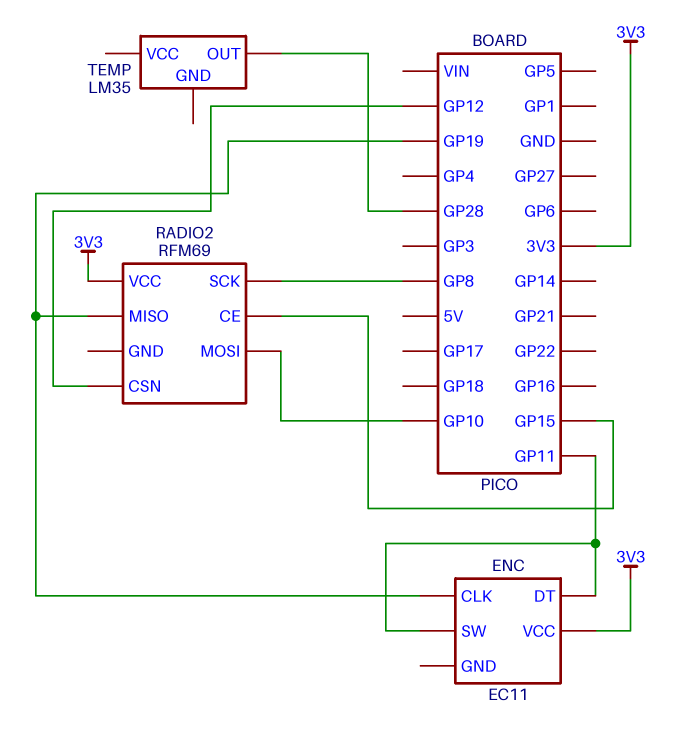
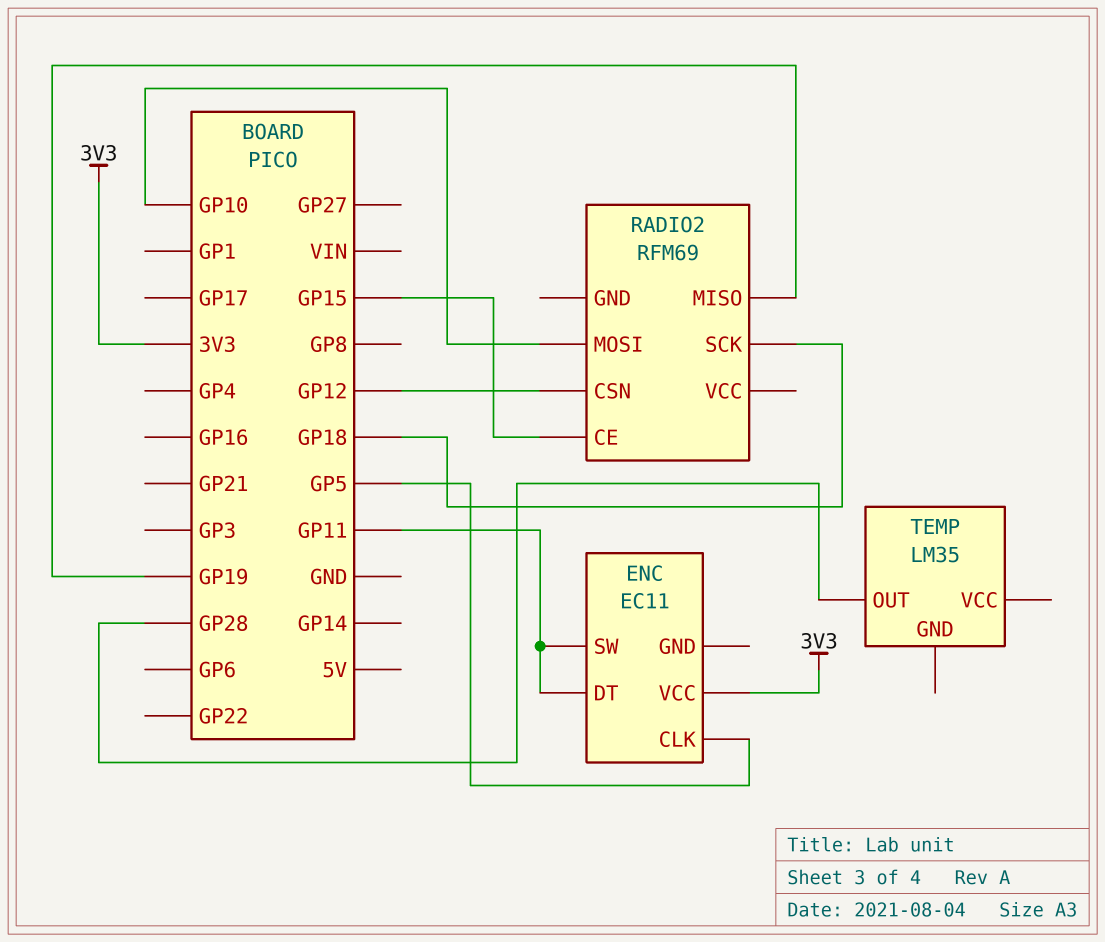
ENC pin CLK: GP19 -> GP5
RADIO2 pin SCK: GP8 -> GP18
RADIO2 pin VCC: 3V3 -> none

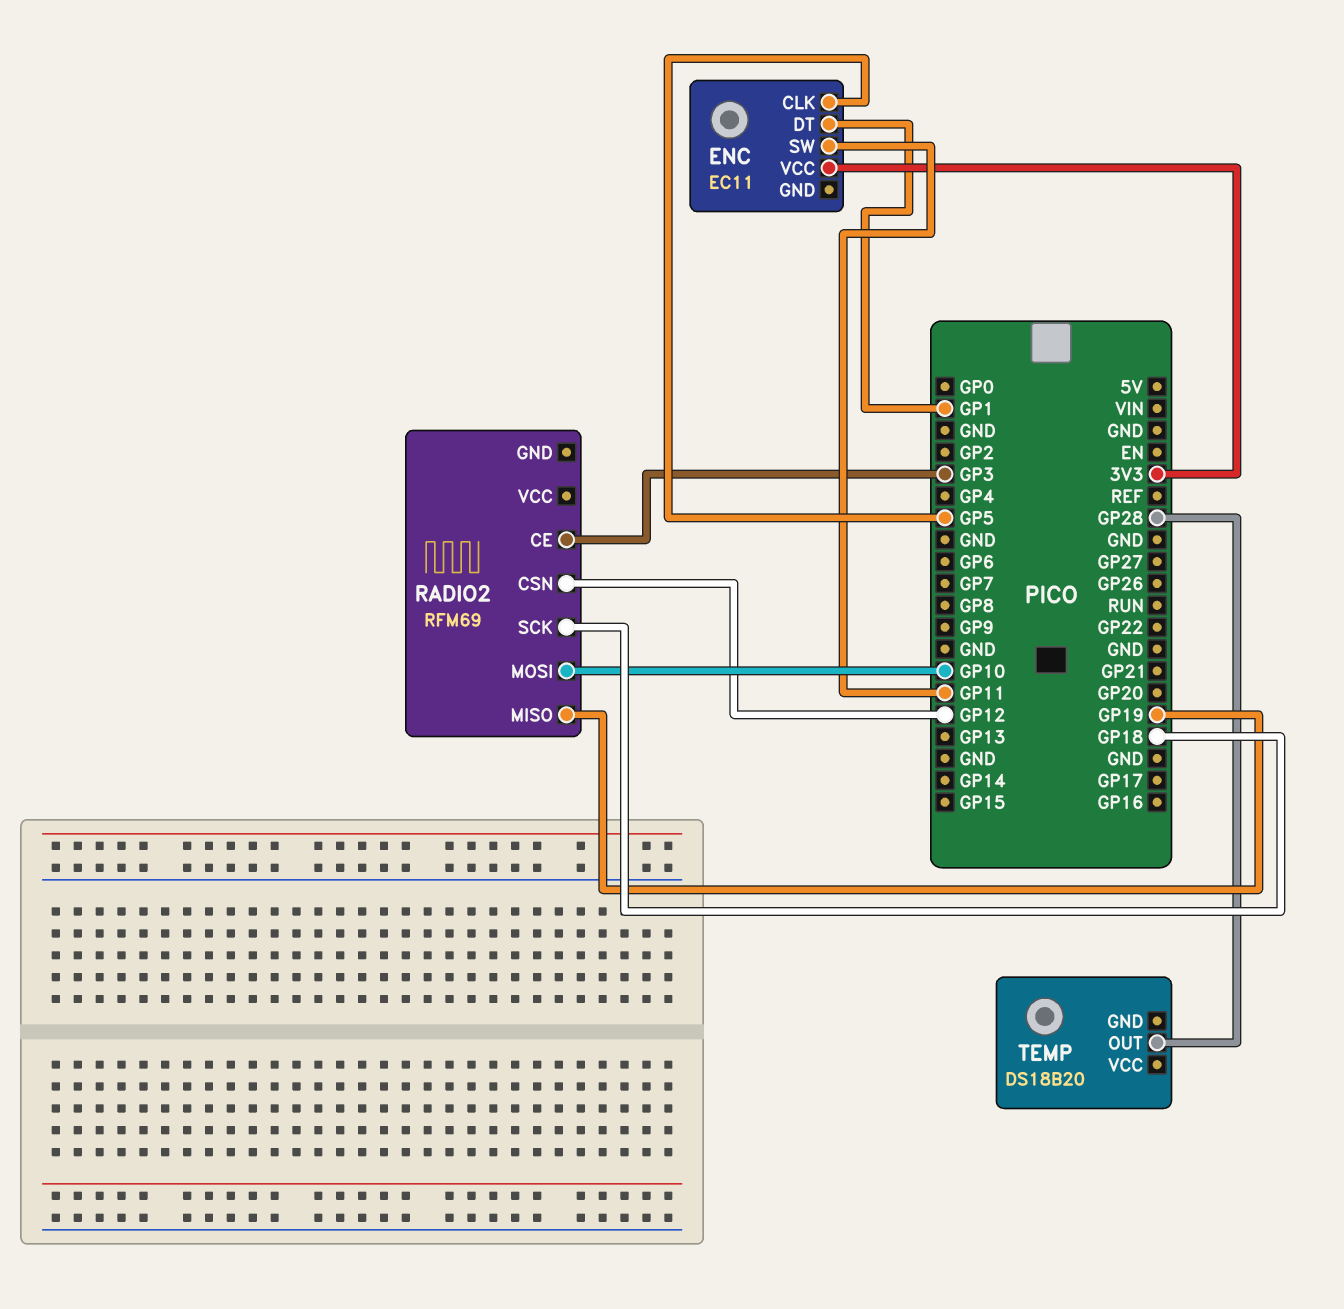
ENC pin DT: GP11 -> GP1
RADIO2 pin CE: GP15 -> GP3
TEMP: LM35 -> DS18B20

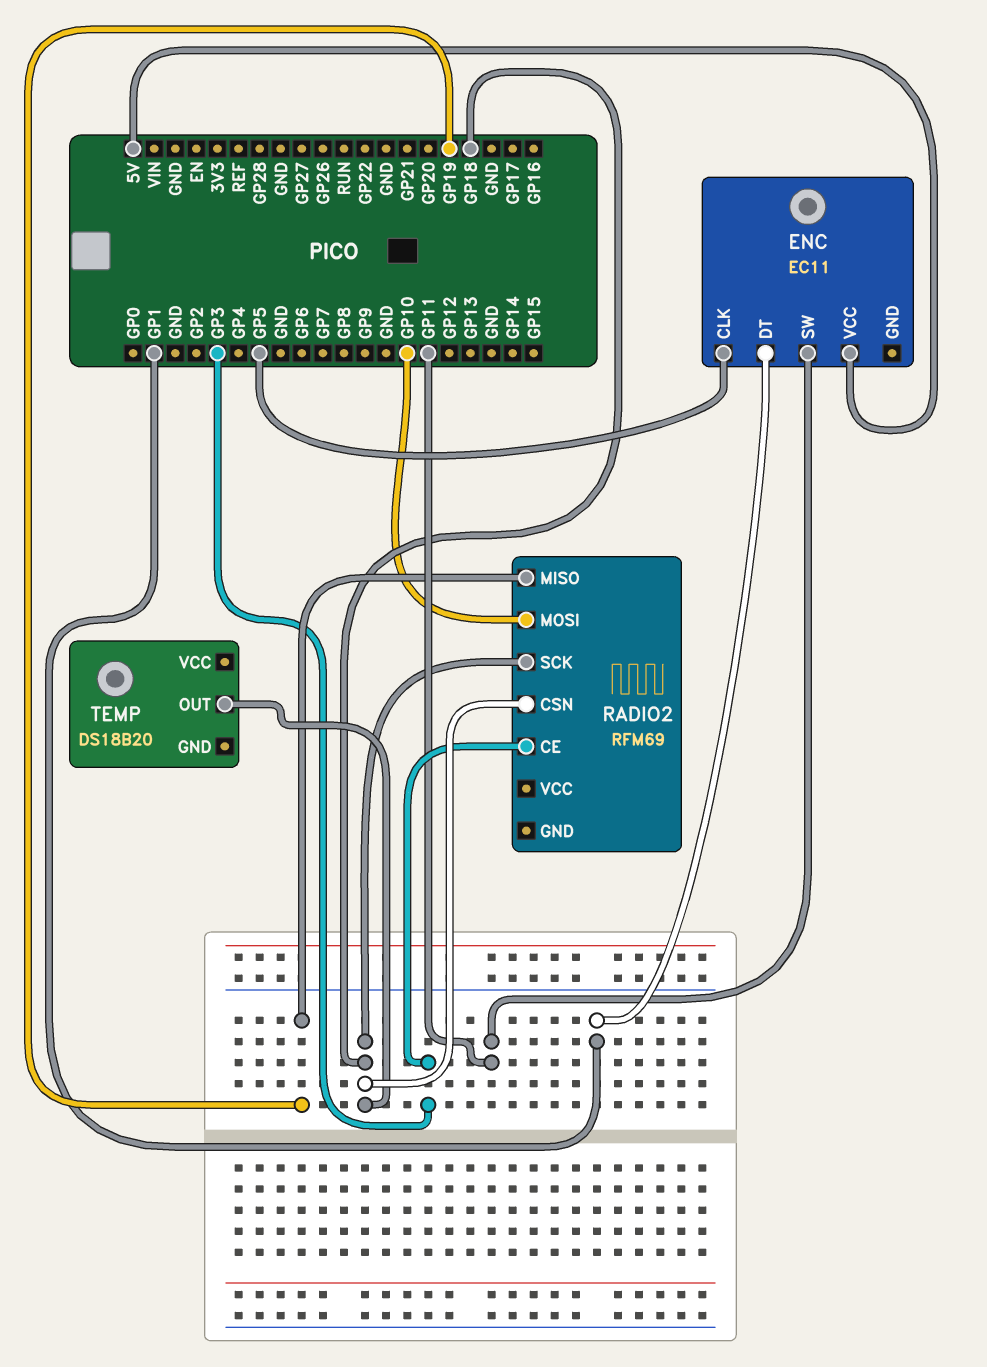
ENC pin VCC: 3V3 -> 5V
RADIO2 pin CSN: GP12 -> GP18
TEMP pin OUT: GP28 -> GP18

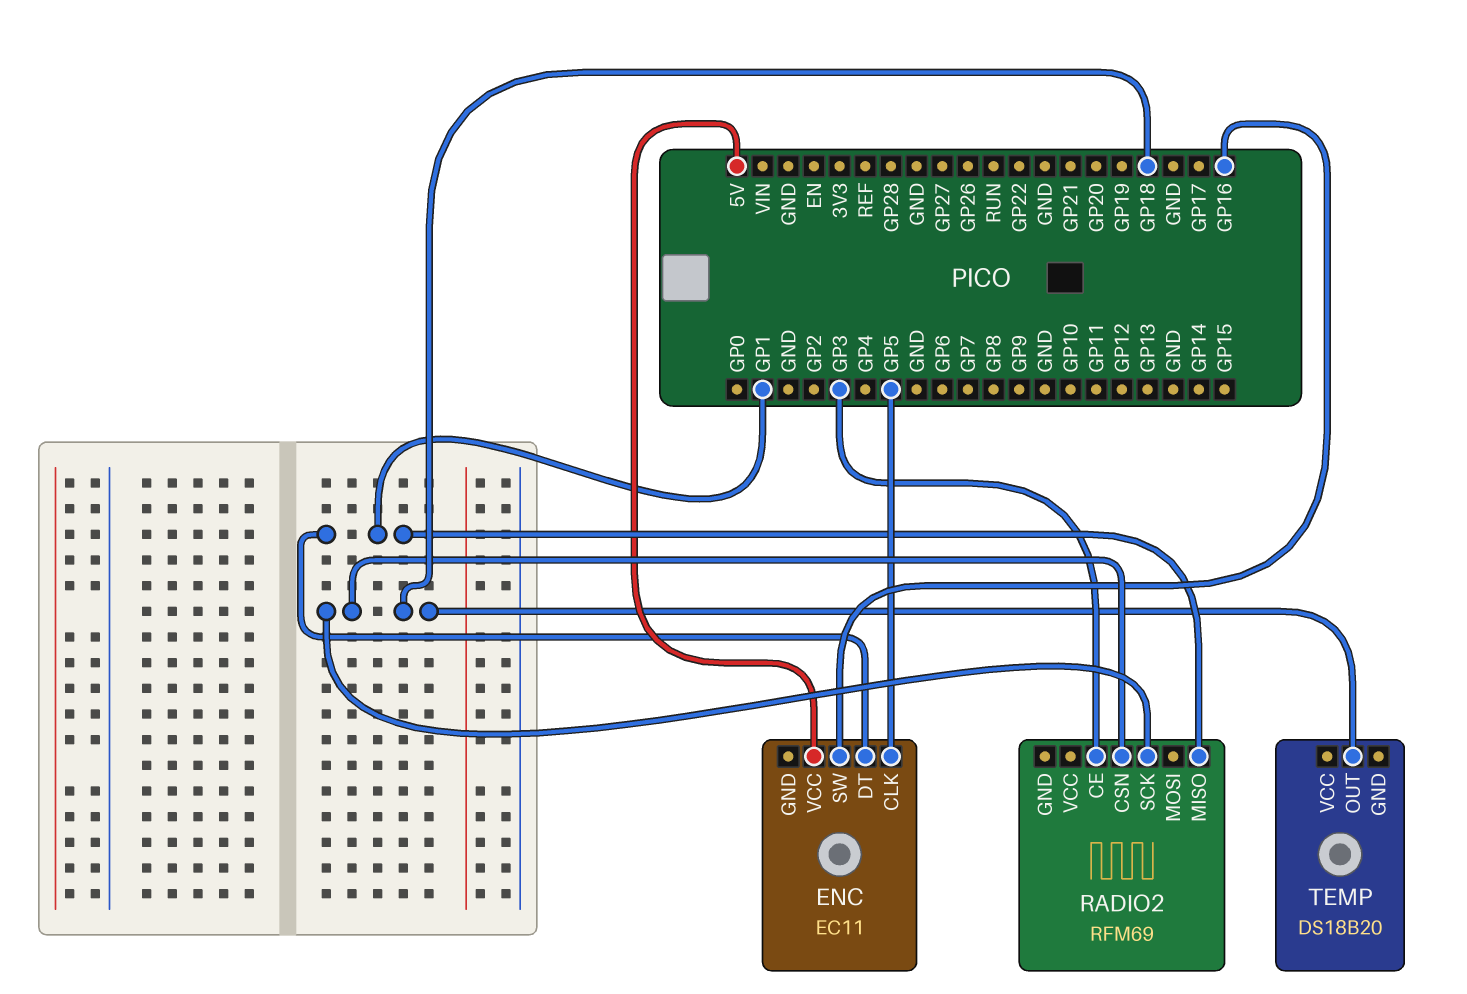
ENC pin SW: GP11 -> GP16
RADIO2 pin MISO: GP19 -> GP1
RADIO2 pin MOSI: GP10 -> none

